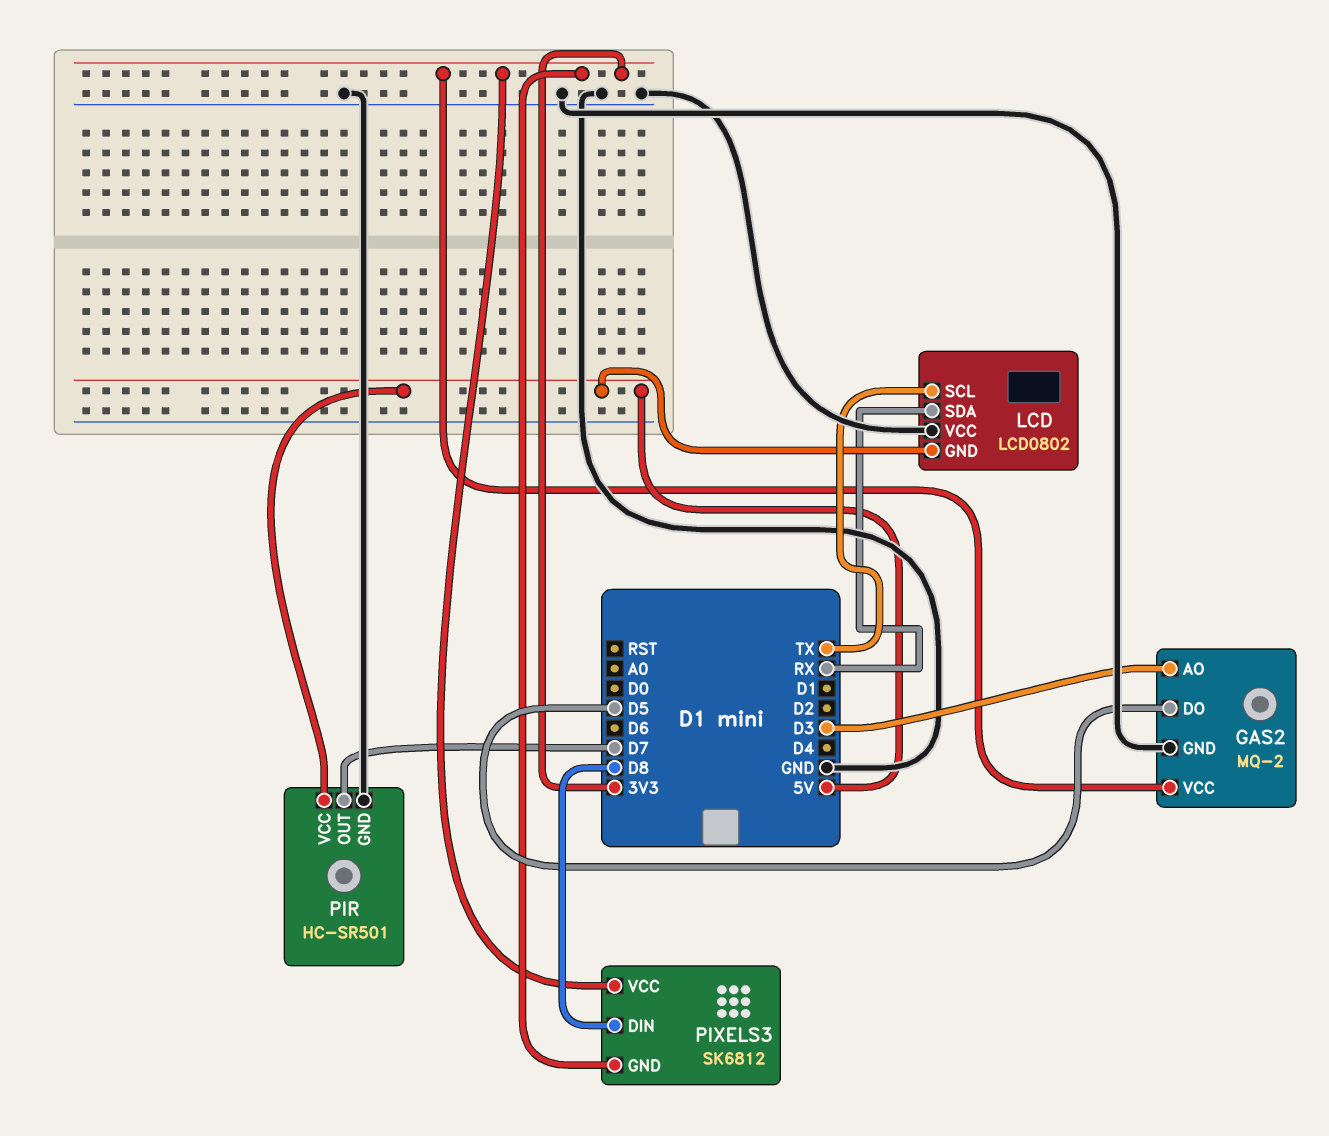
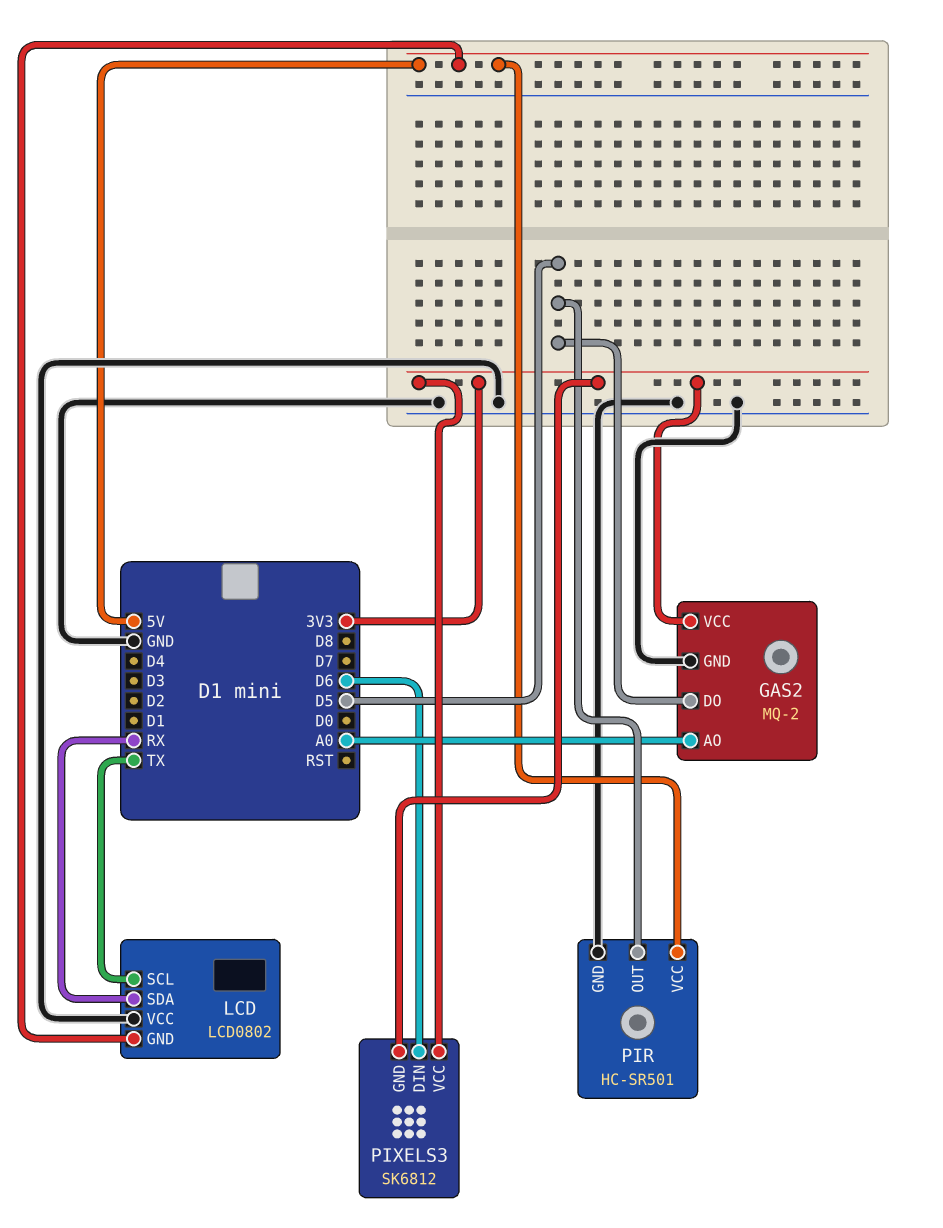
GAS2 pin AO: D3 -> A0
PIR pin OUT: D7 -> D5
PIXELS3 pin DIN: D8 -> D6

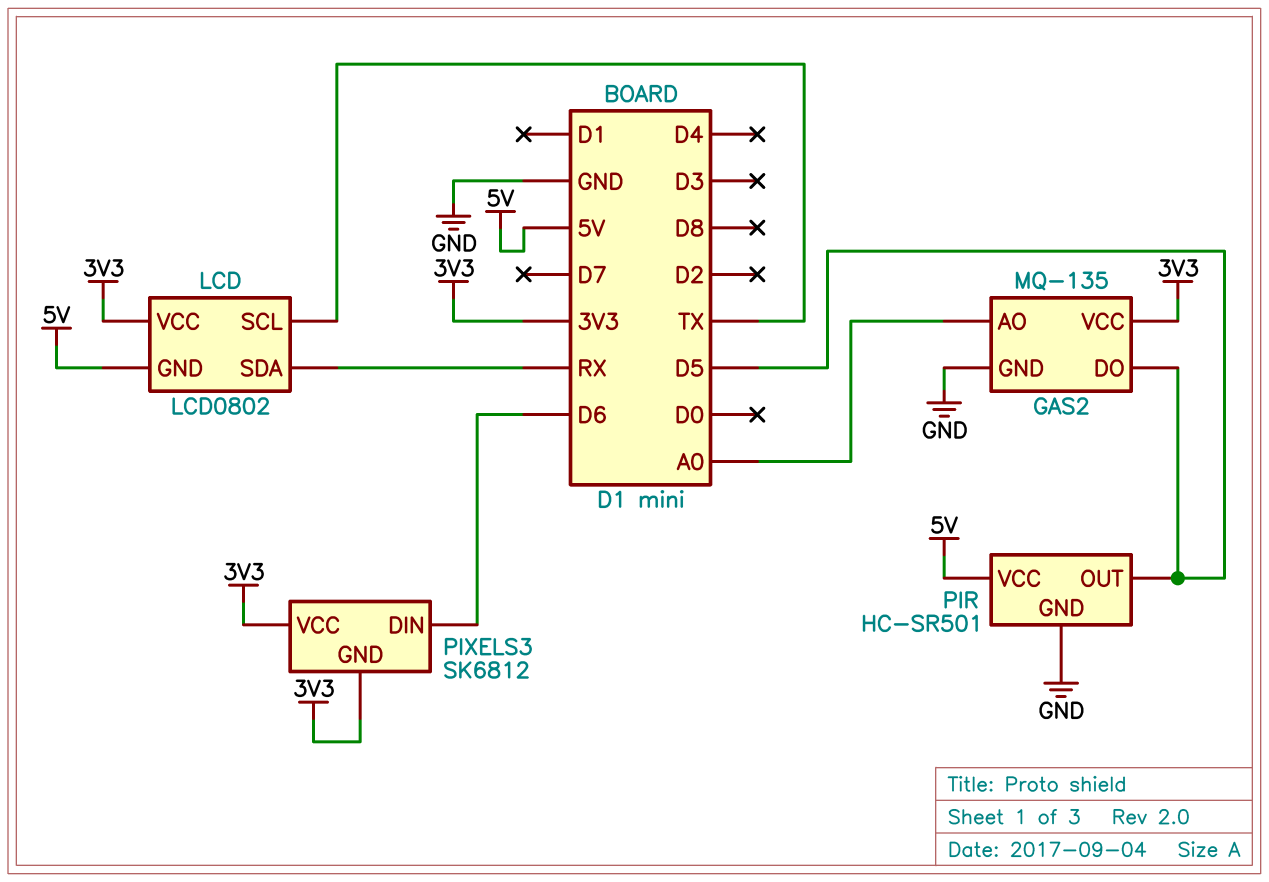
GAS2: MQ-2 -> MQ-135
LCD pin VCC: GND -> 3V3

